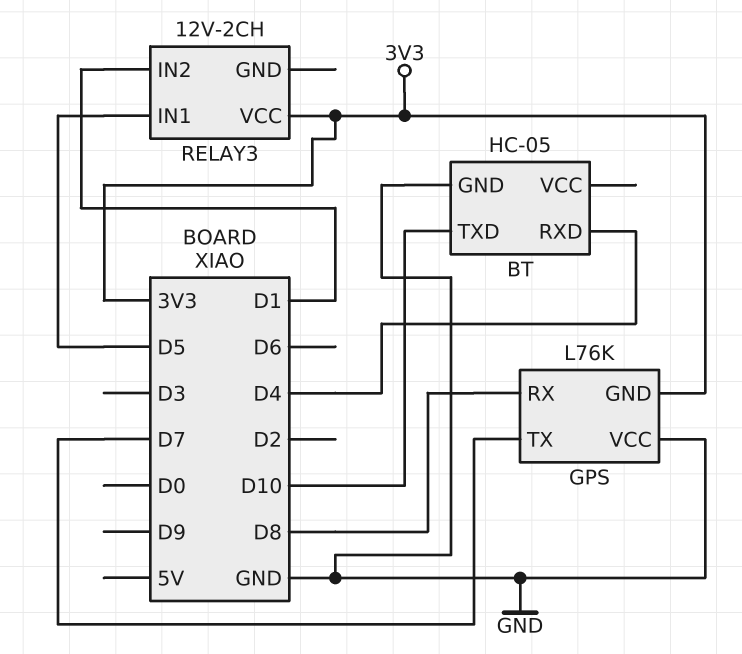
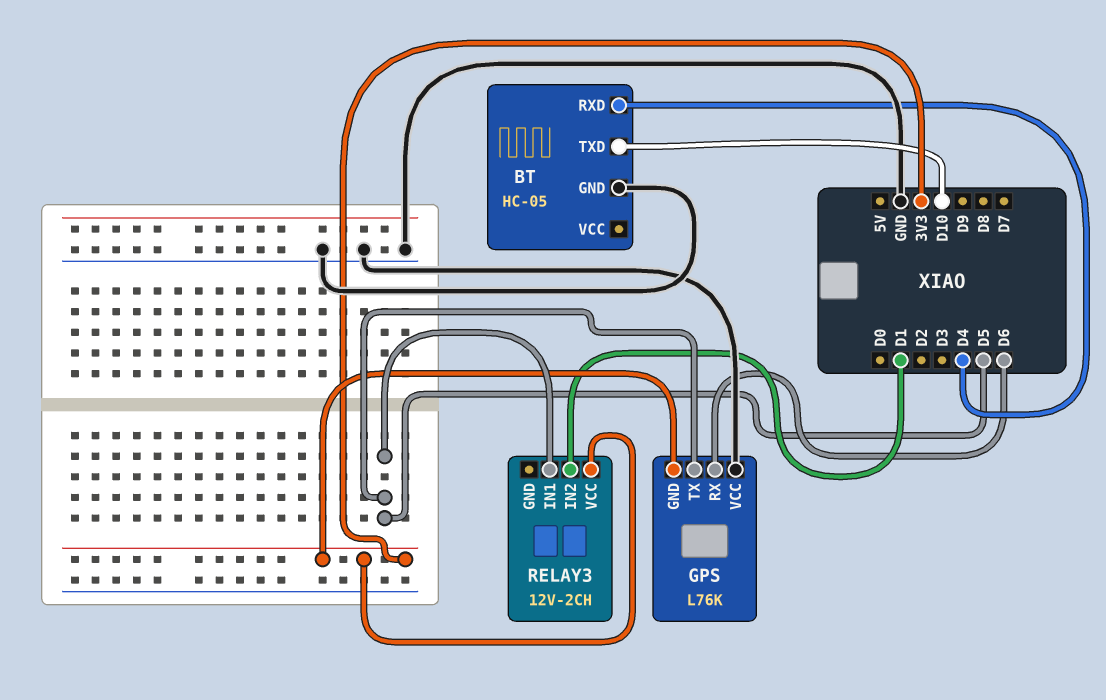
GPS pin RX: D8 -> D6
GPS pin TX: D7 -> D5

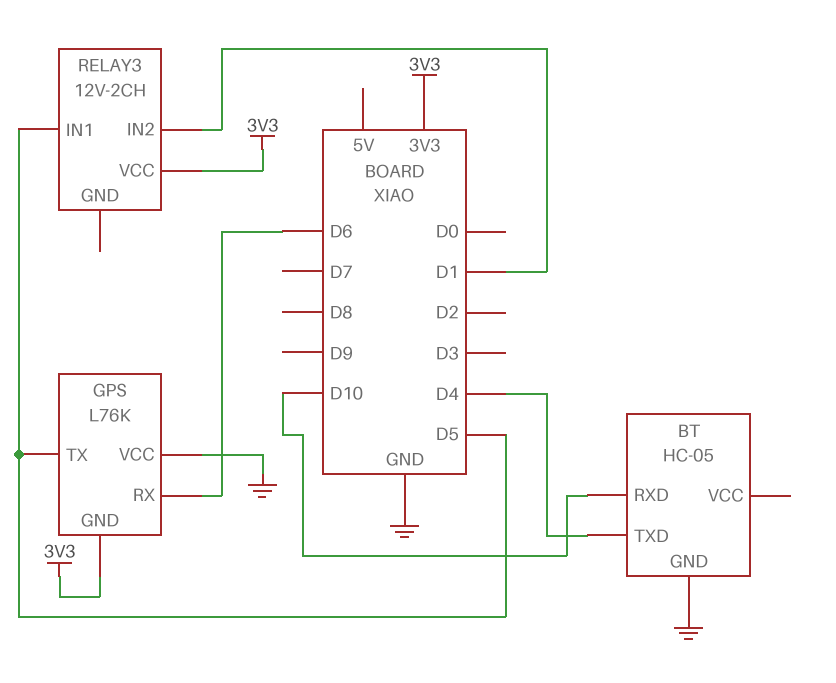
BT pin RXD: D4 -> D10
BT pin TXD: D10 -> D4

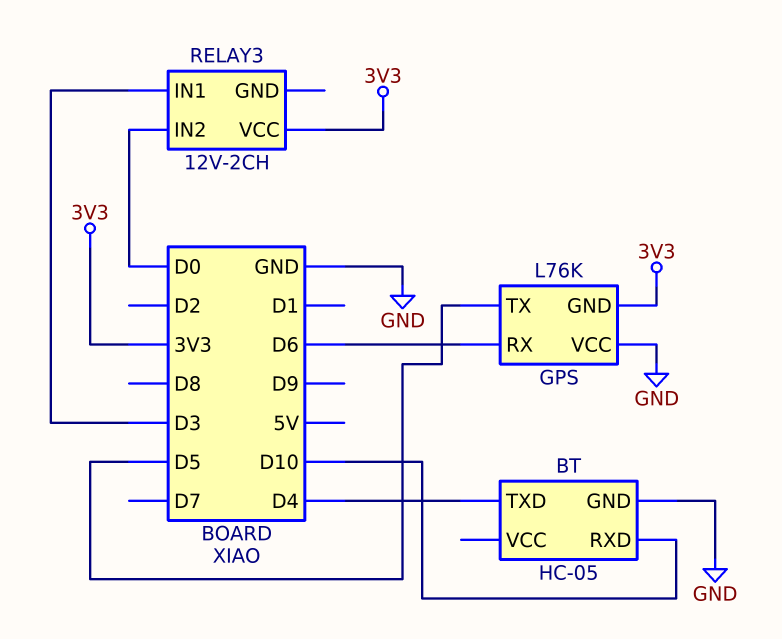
RELAY3 pin IN1: D5 -> D3
RELAY3 pin IN2: D1 -> D0

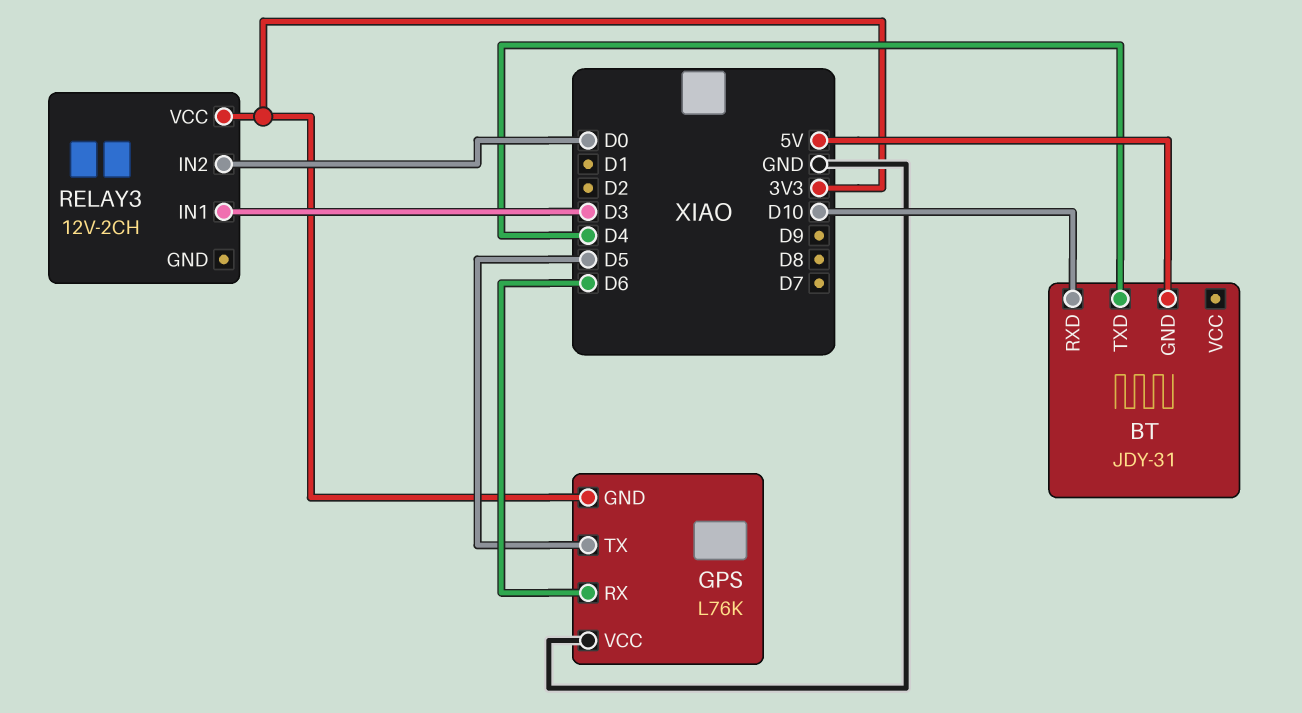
BT: HC-05 -> JDY-31
BT pin GND: GND -> 5V

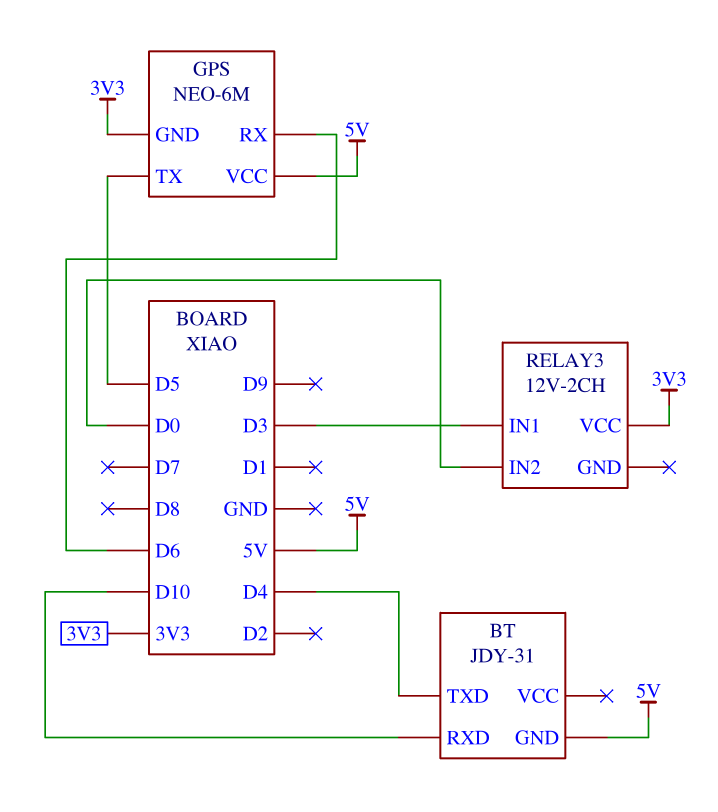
GPS: L76K -> NEO-6M
GPS pin VCC: GND -> 5V

